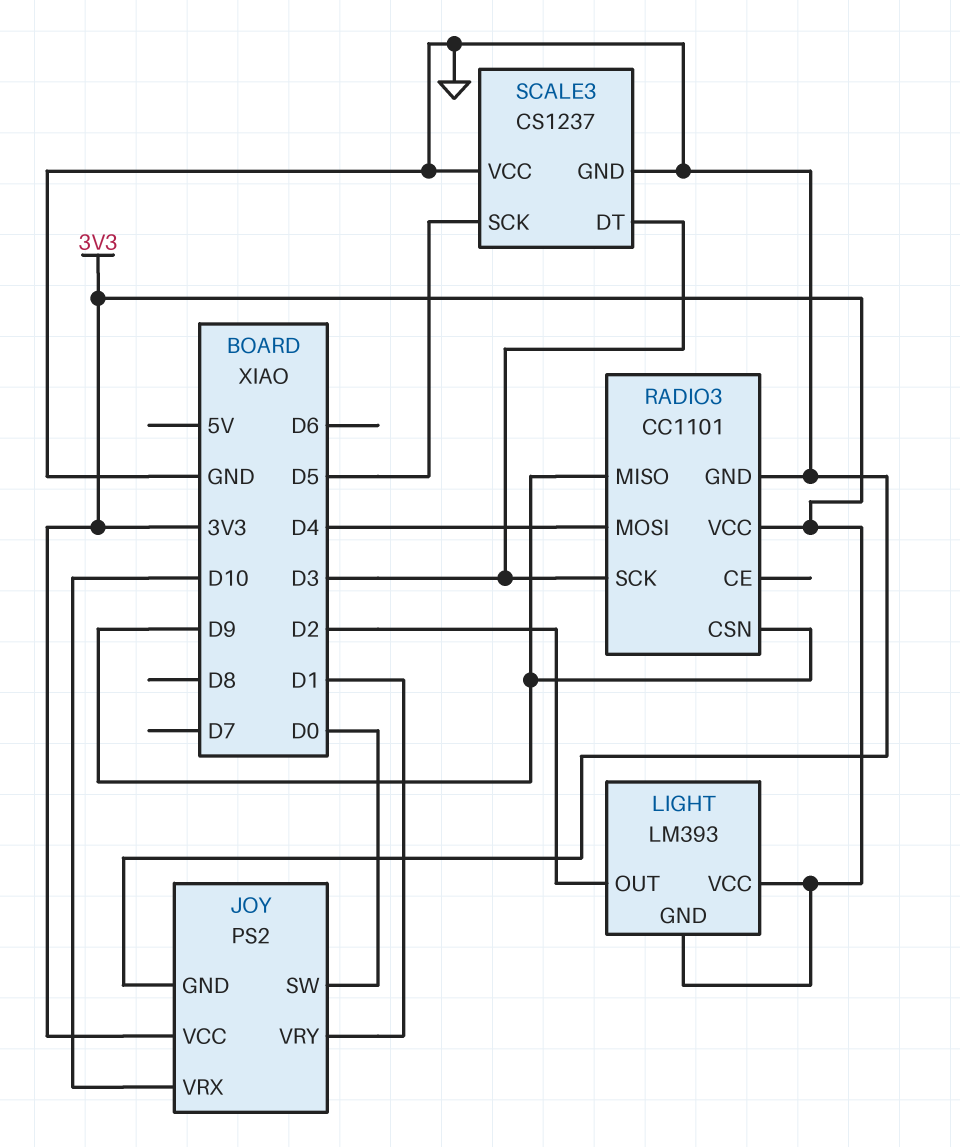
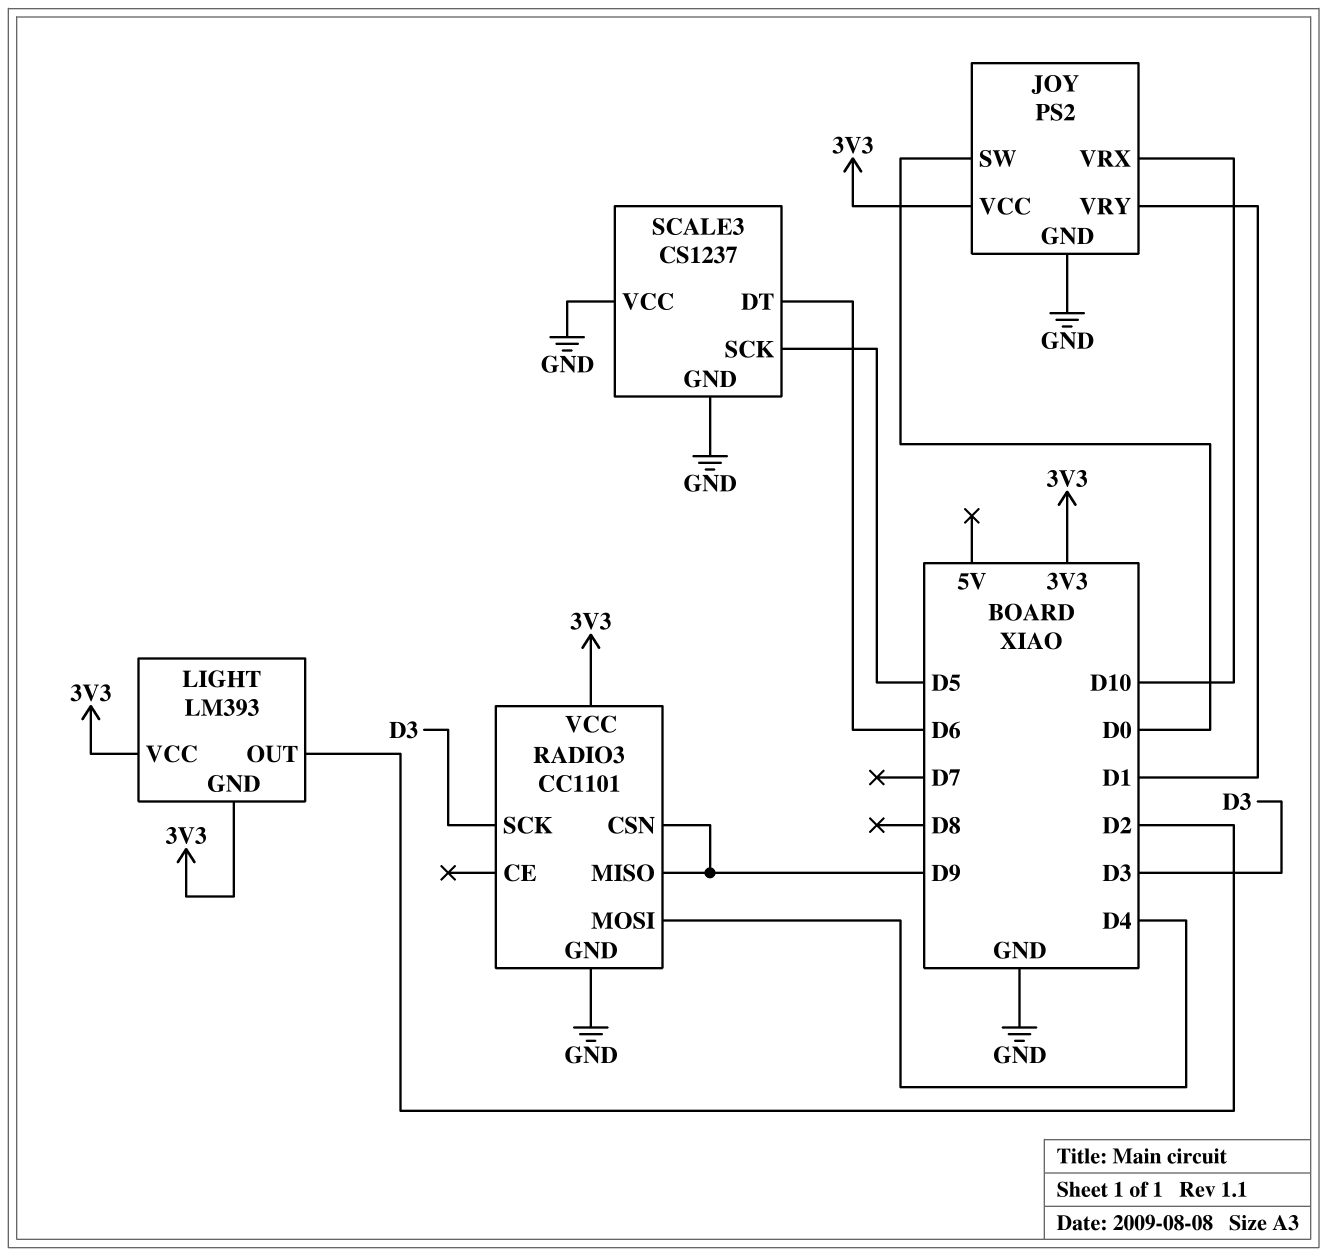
SCALE3 pin DT: D3 -> D6

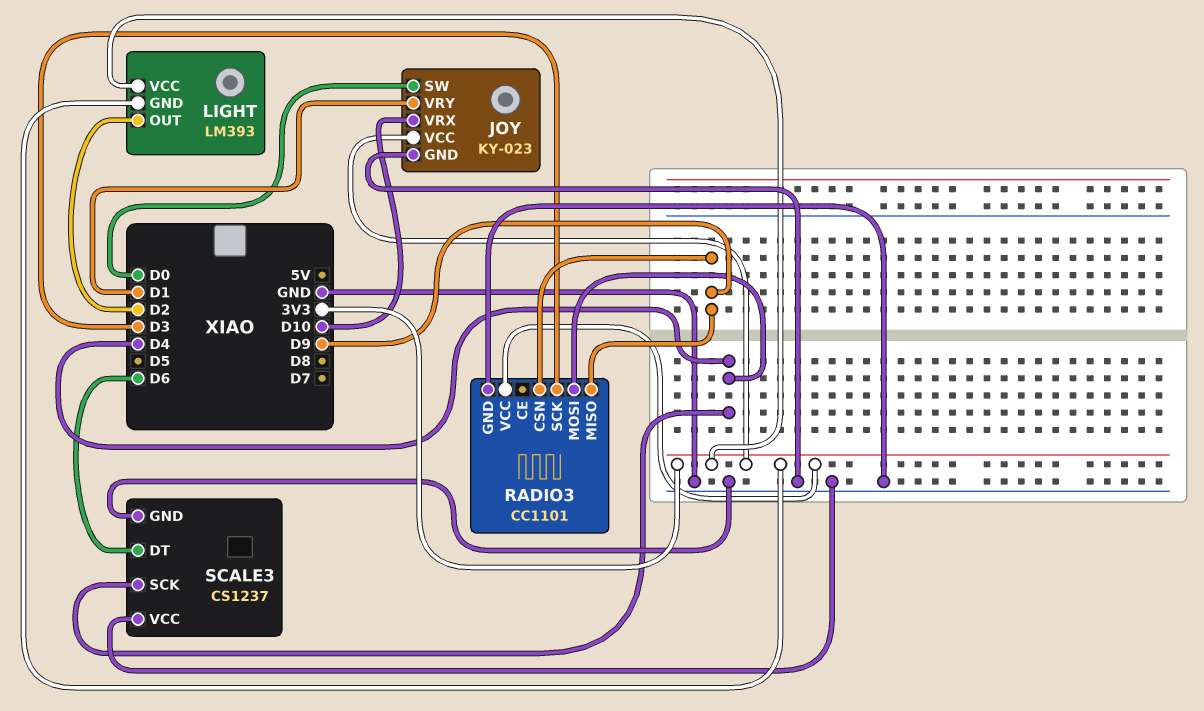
JOY: PS2 -> KY-023
SCALE3 pin SCK: D5 -> D4

